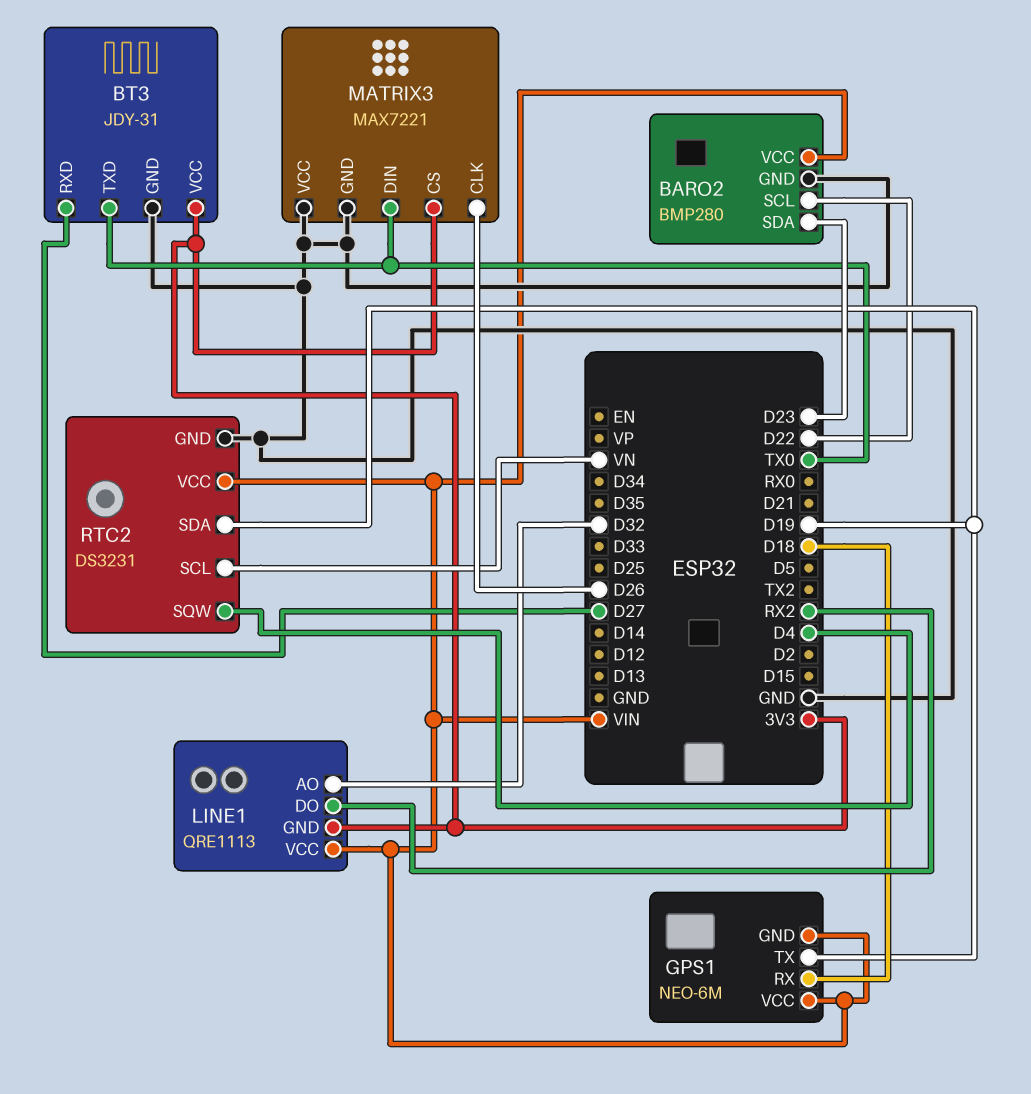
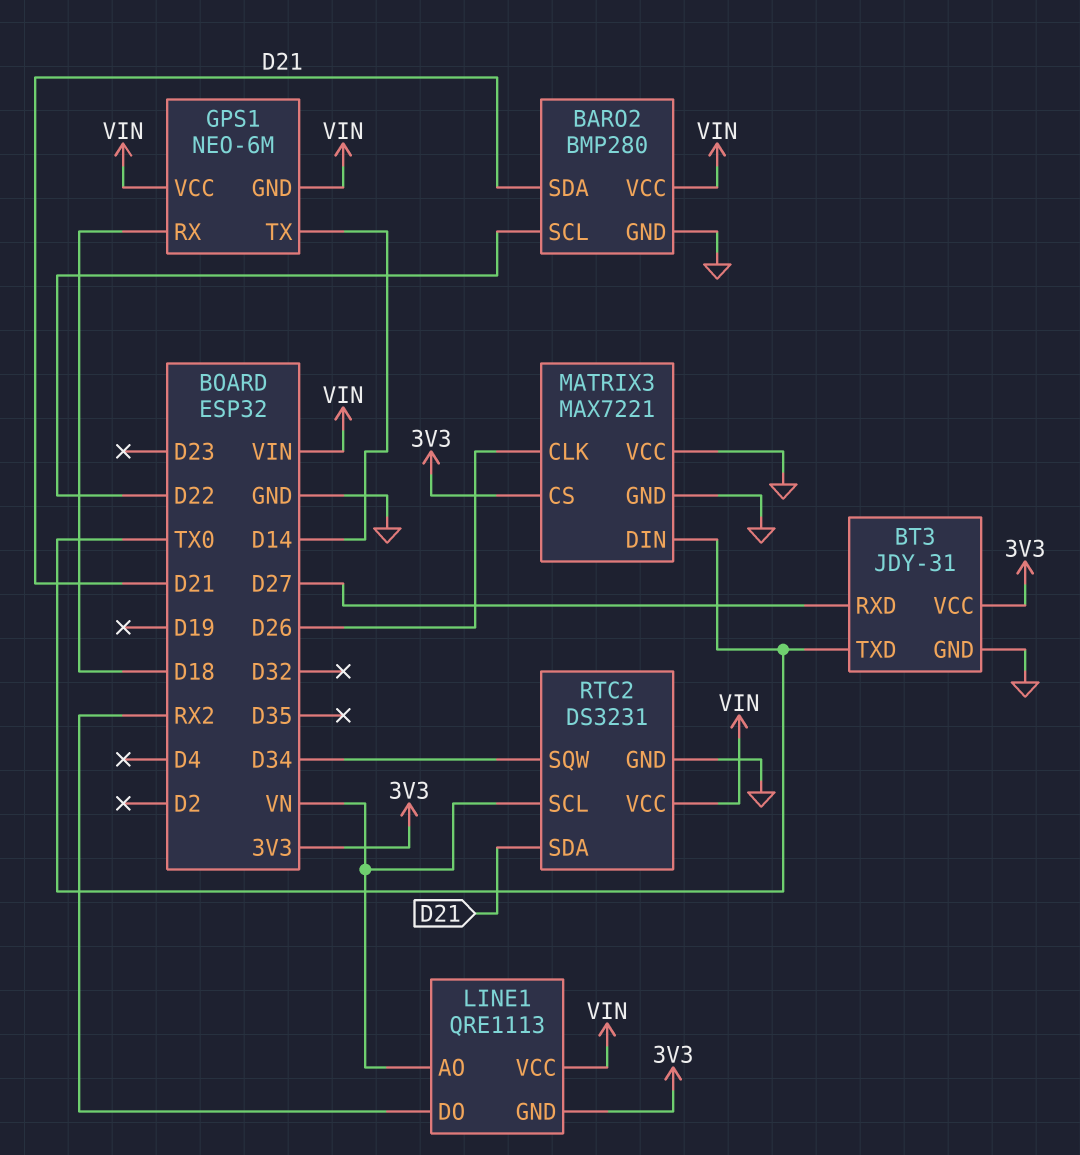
BARO2 pin SDA: D23 -> D21
GPS1 pin TX: D19 -> D14
LINE1 pin AO: D32 -> VN
RTC2 pin SDA: D19 -> D21
RTC2 pin SQW: D4 -> D34

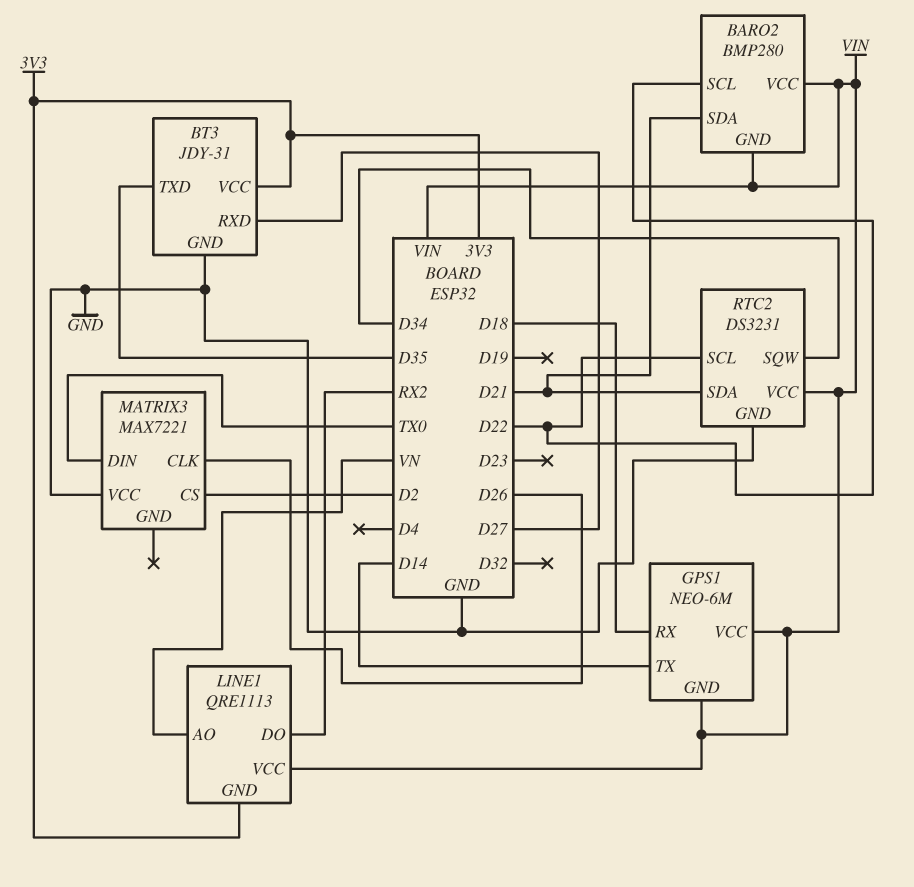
BARO2 pin GND: GND -> VIN
BT3 pin TXD: TX0 -> D35
MATRIX3 pin CS: 3V3 -> D2
MATRIX3 pin GND: GND -> none
RTC2 pin SCL: VN -> D22

